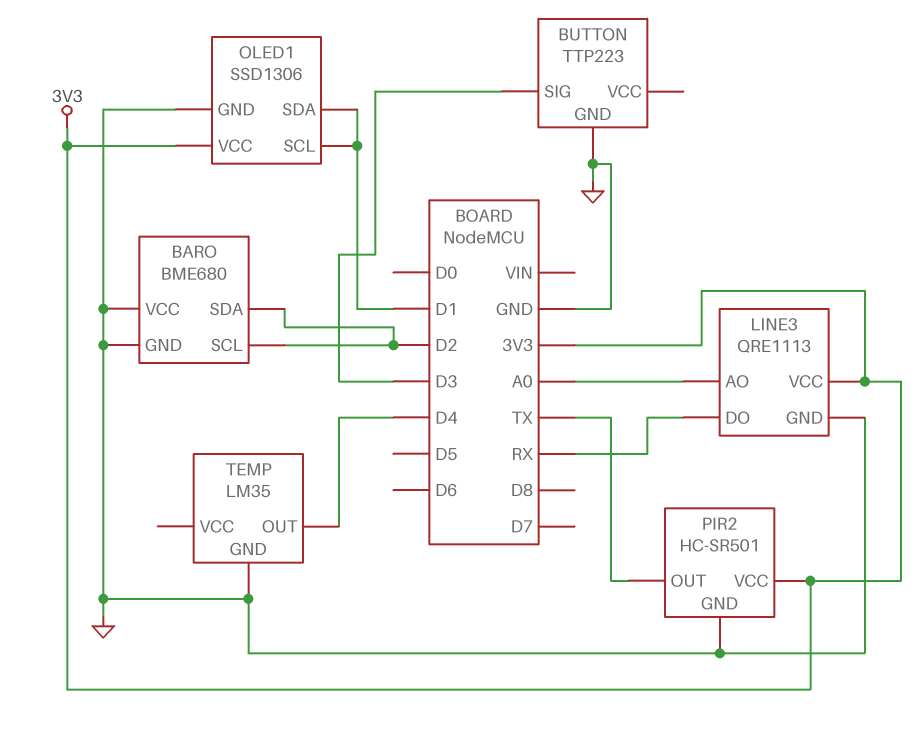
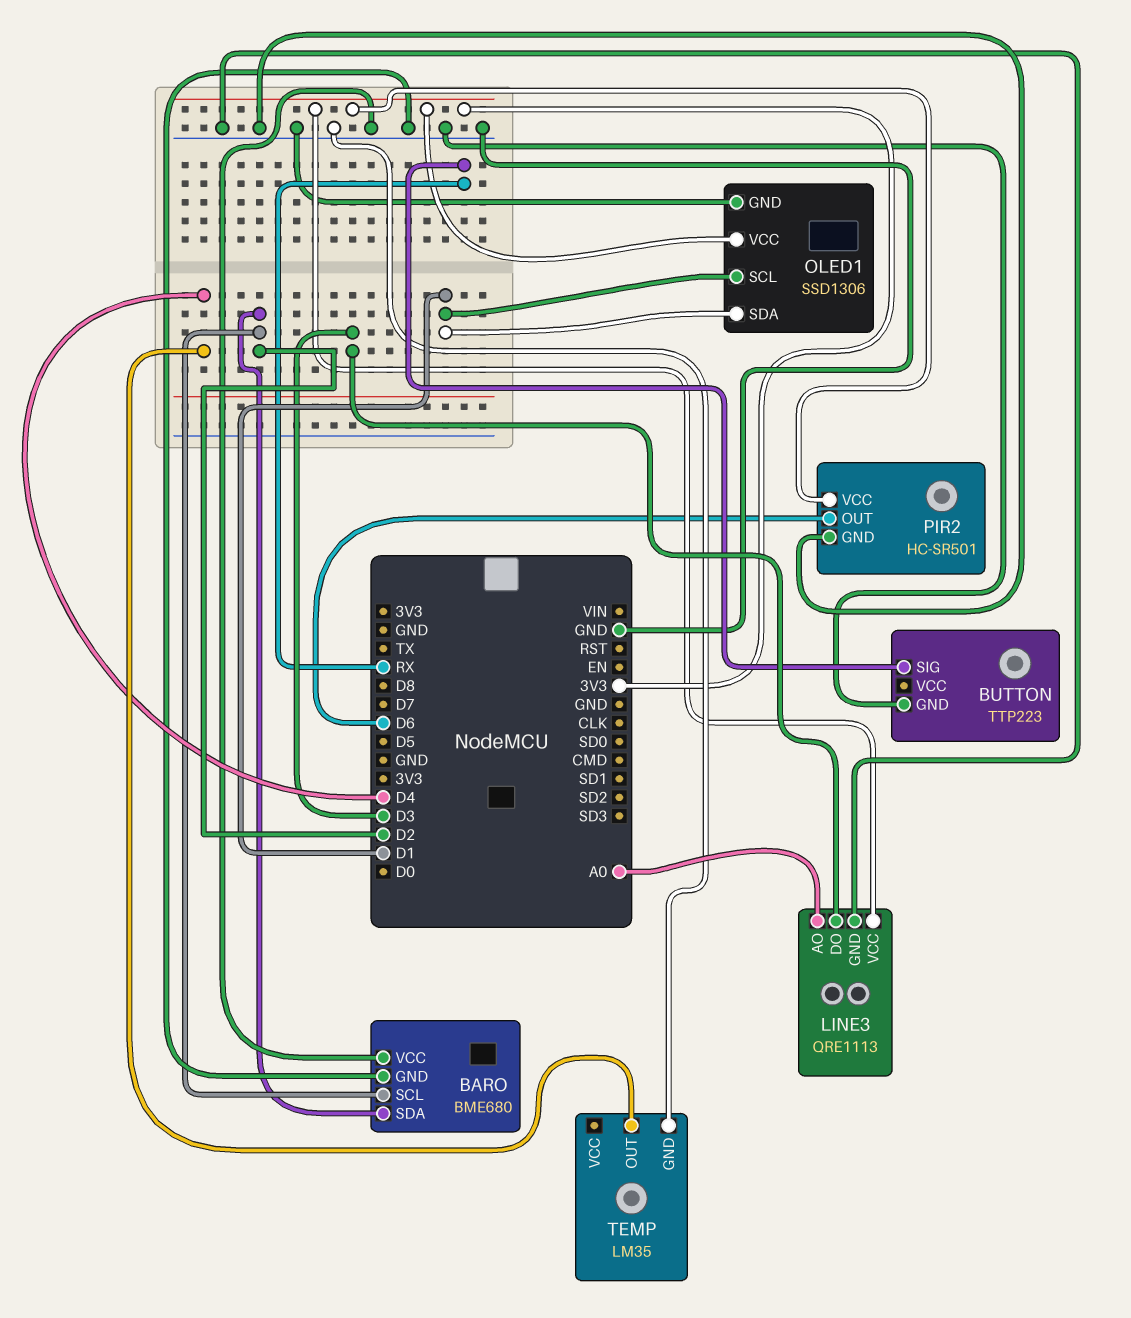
BUTTON pin SIG: D3 -> RX
LINE3 pin DO: RX -> D3
PIR2 pin OUT: TX -> D6

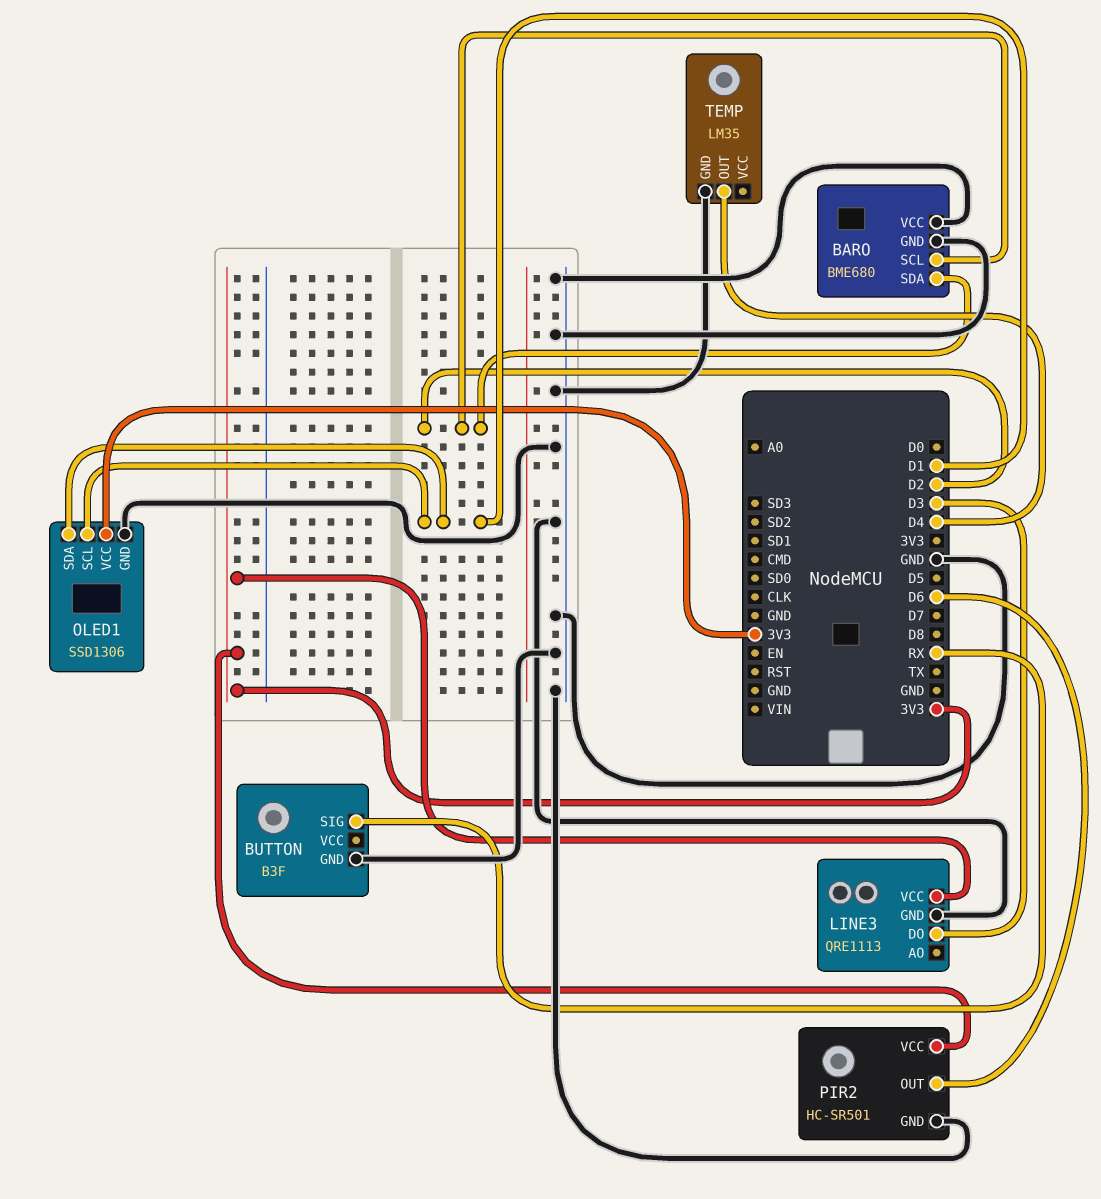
BUTTON: TTP223 -> B3F
LINE3 pin AO: A0 -> none

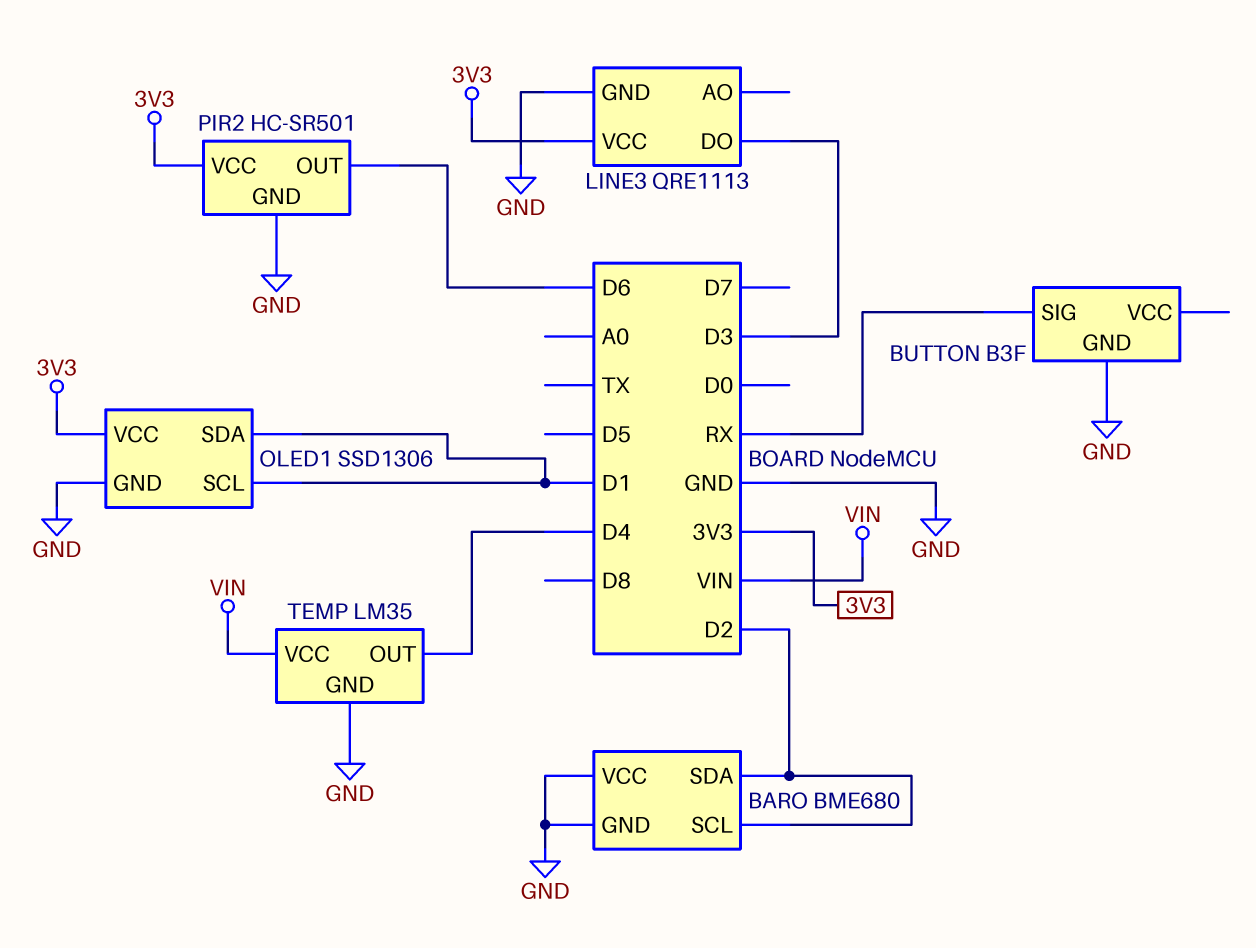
TEMP pin VCC: none -> VIN

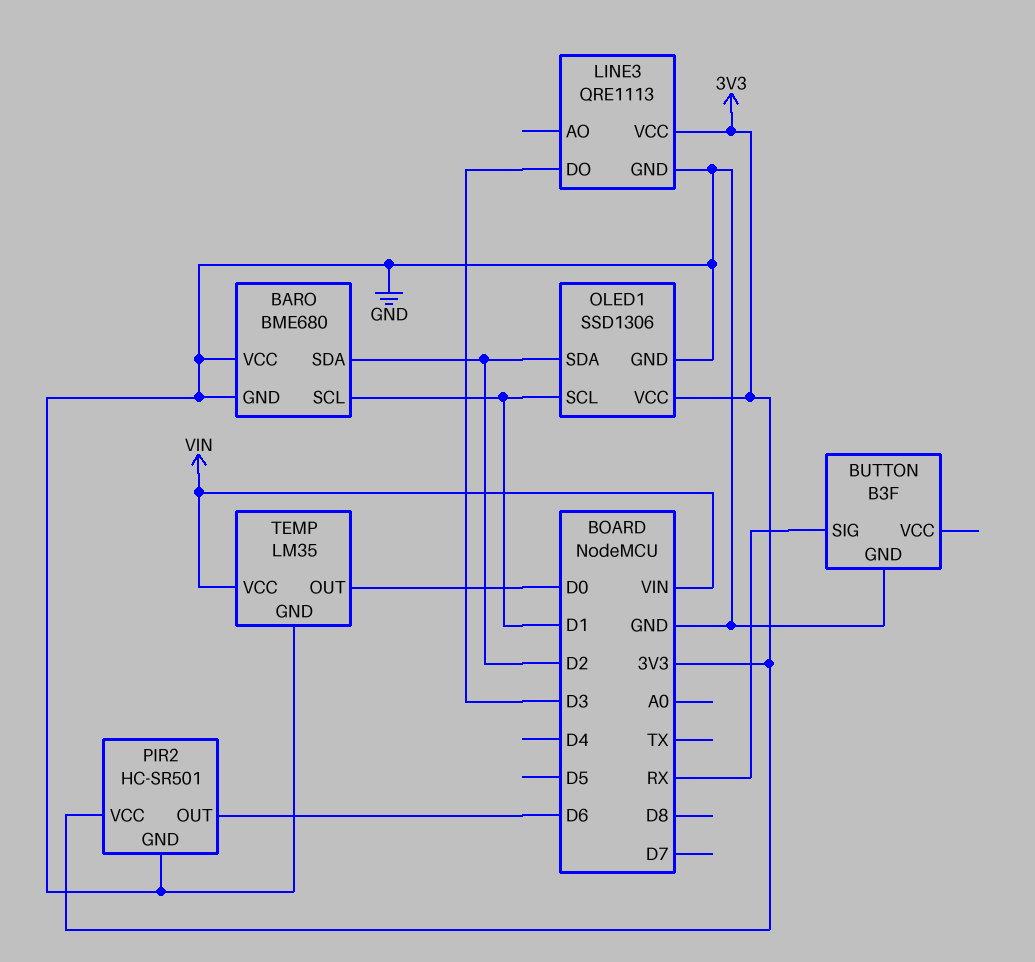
BARO pin SCL: D2 -> D1
OLED1 pin SDA: D1 -> D2
TEMP pin OUT: D4 -> D0

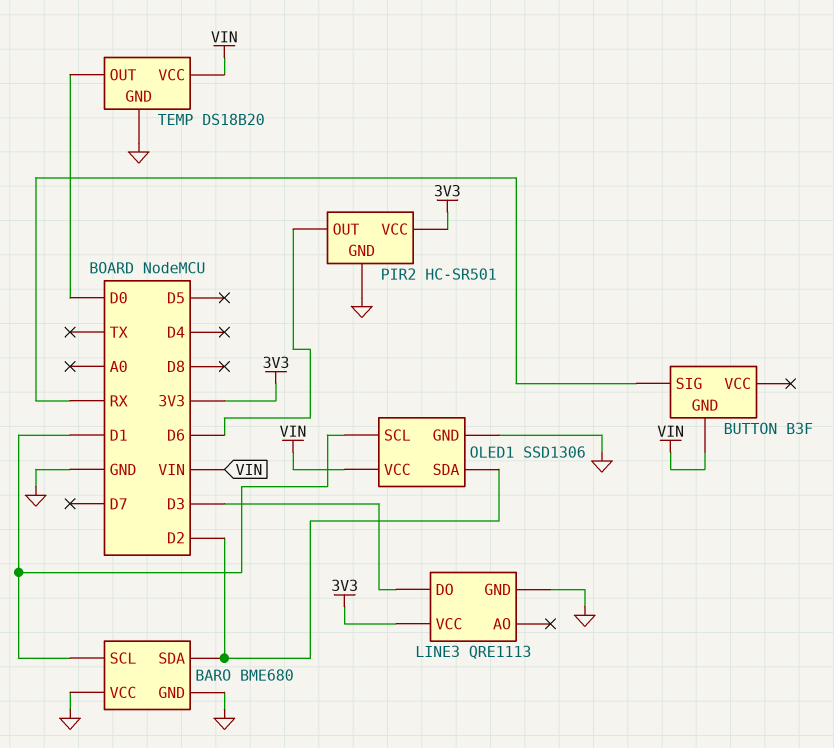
BUTTON pin GND: GND -> VIN
OLED1 pin VCC: 3V3 -> VIN
TEMP: LM35 -> DS18B20

